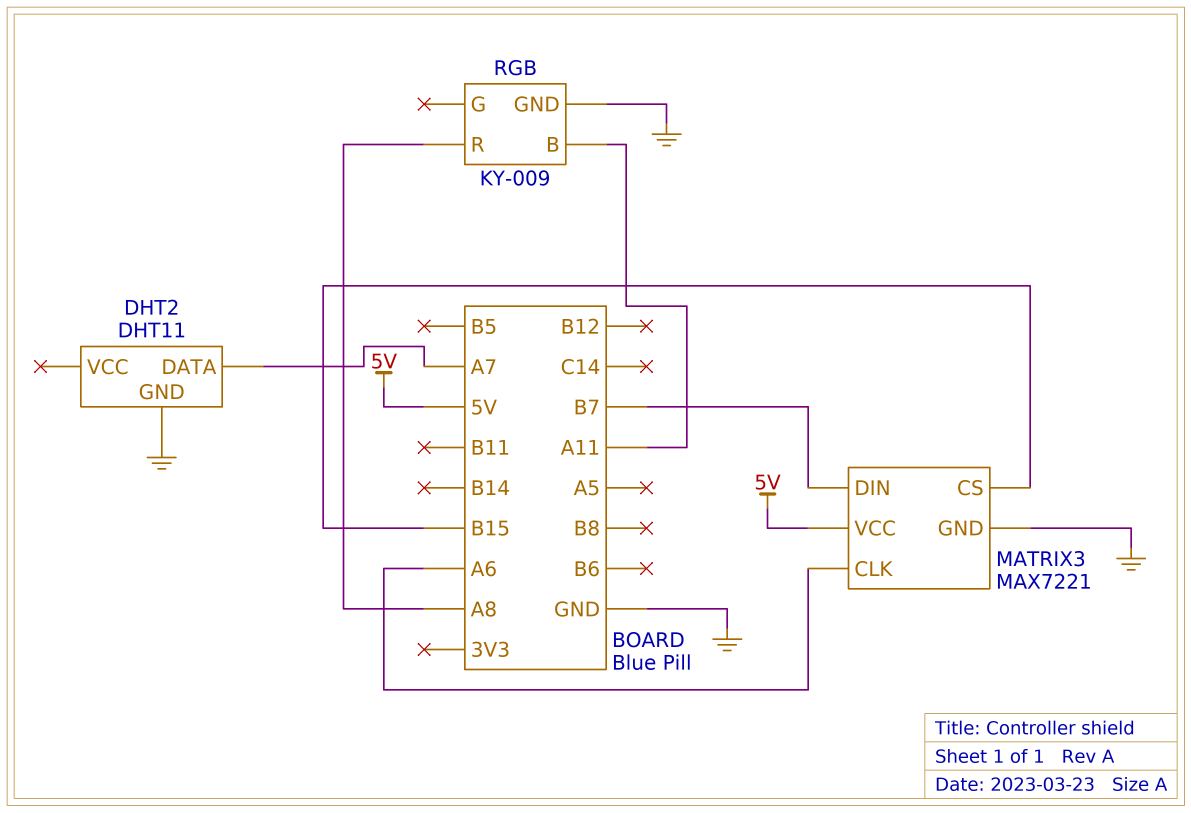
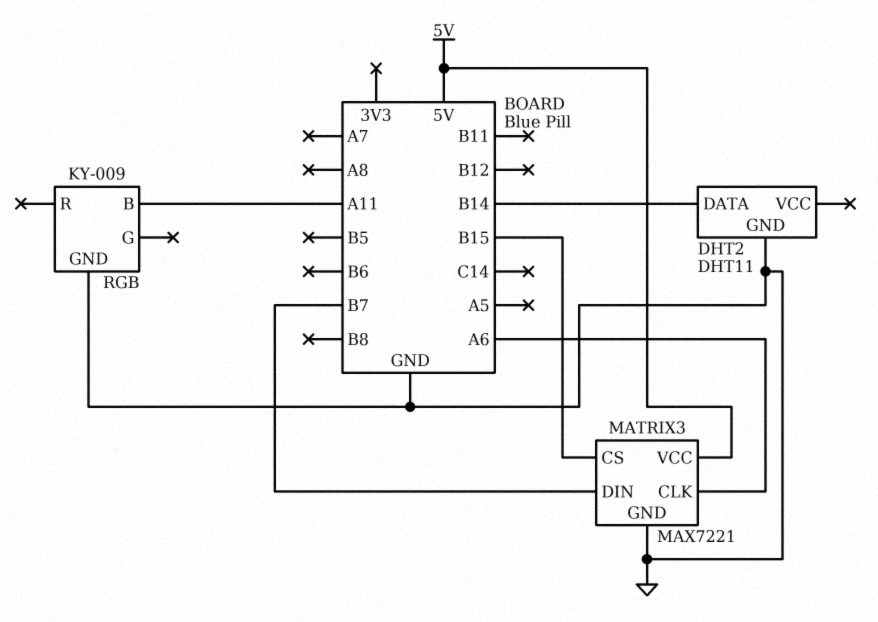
DHT2 pin DATA: A7 -> B14
RGB pin R: A8 -> none

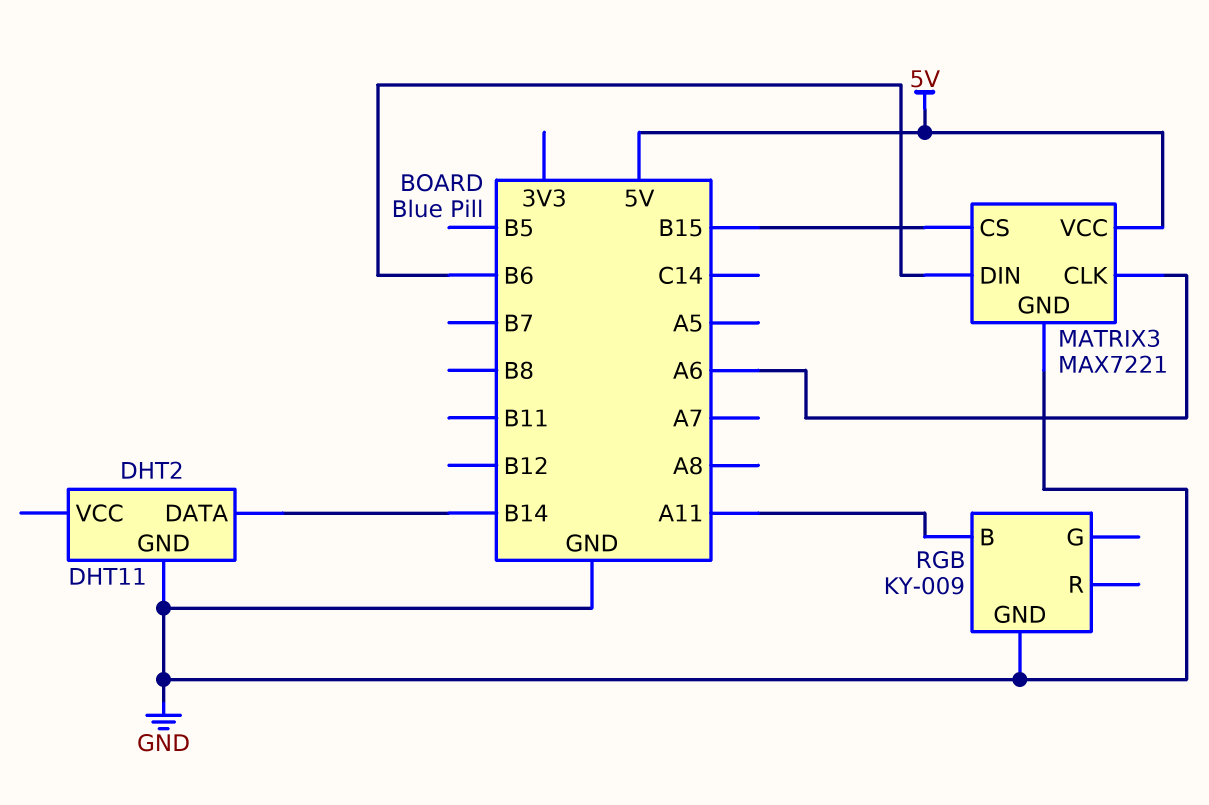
MATRIX3 pin DIN: B7 -> B6

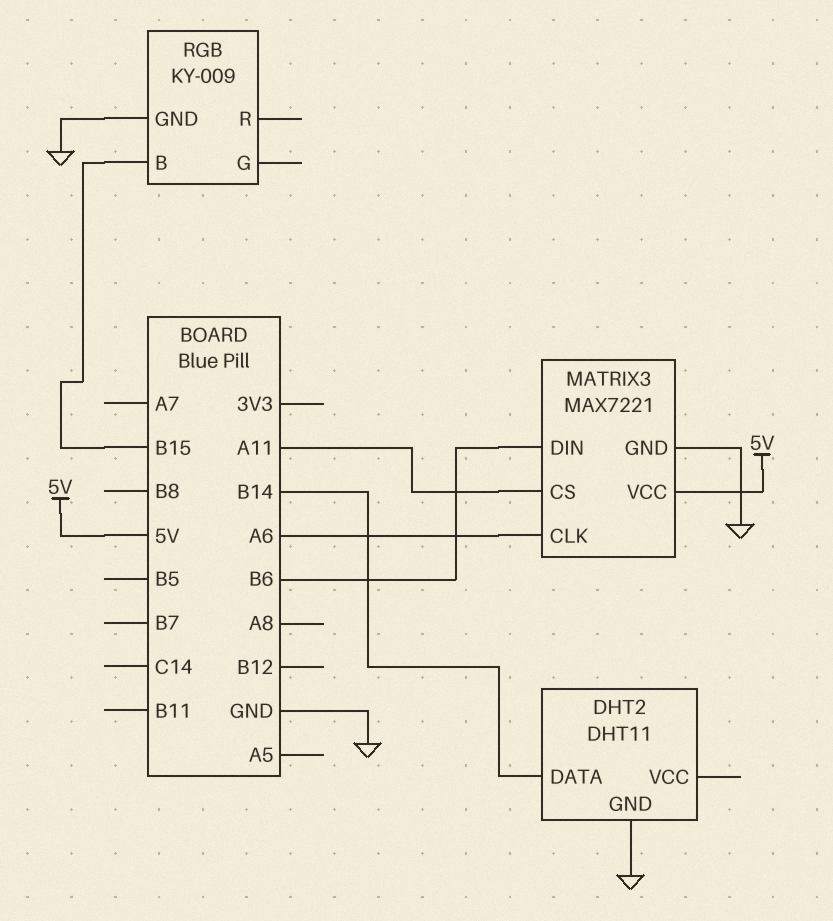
MATRIX3 pin CS: B15 -> A11
RGB pin B: A11 -> B15

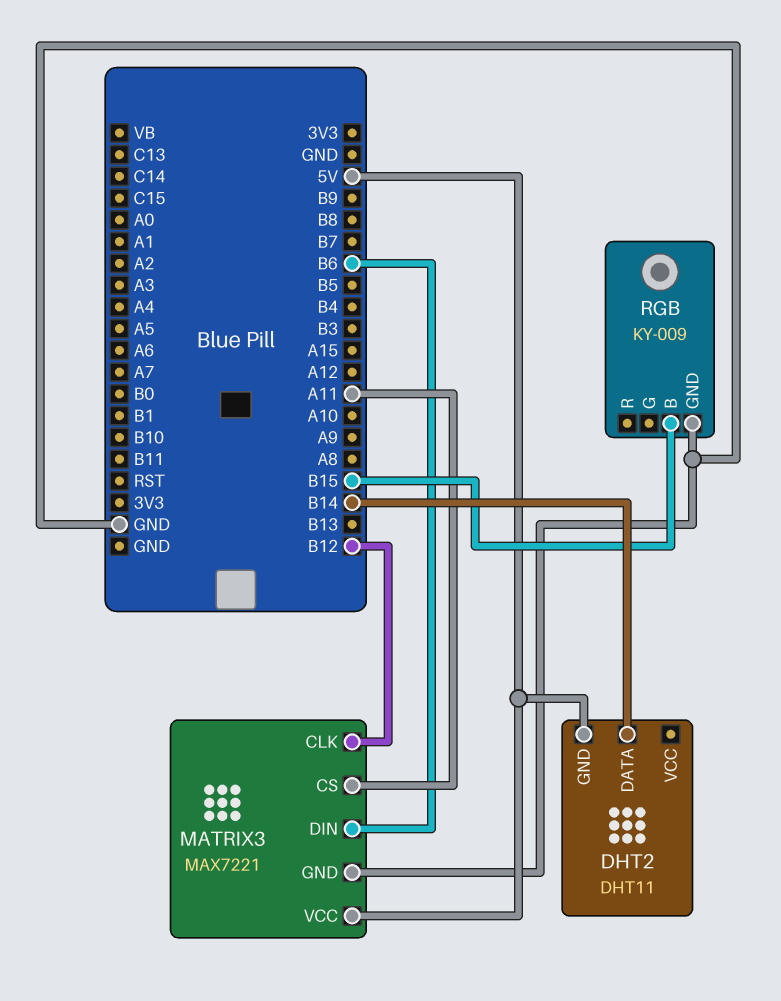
DHT2 pin GND: GND -> 5V
MATRIX3 pin CLK: A6 -> B12

